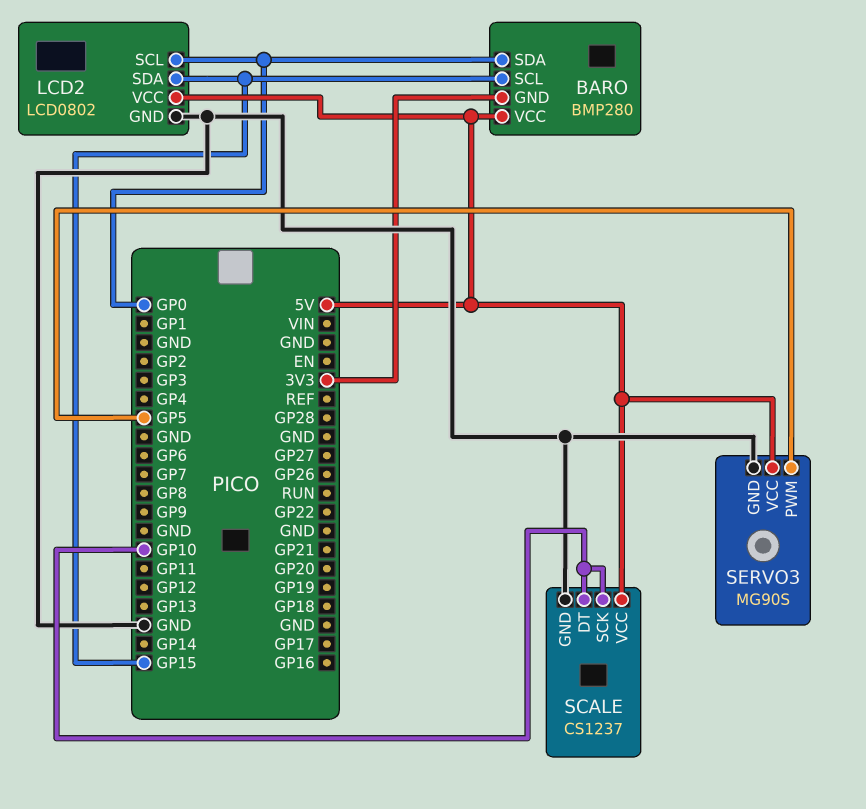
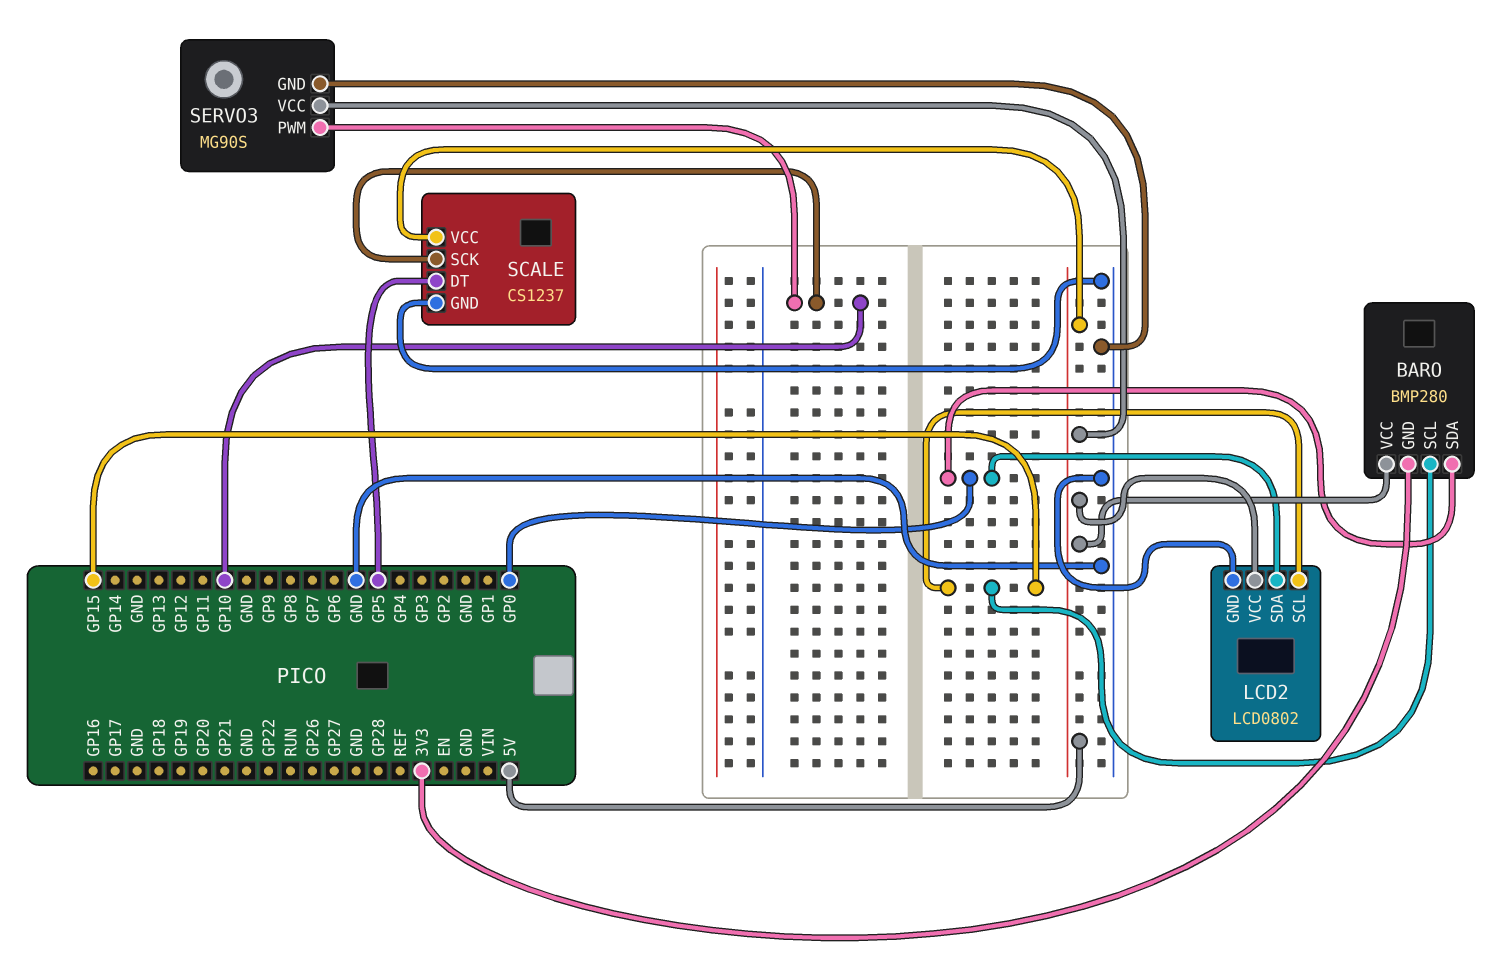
LCD2 pin SCL: GP0 -> GP15
LCD2 pin SDA: GP15 -> GP0
SCALE pin DT: GP10 -> GP5
SERVO3 pin PWM: GP5 -> GP10

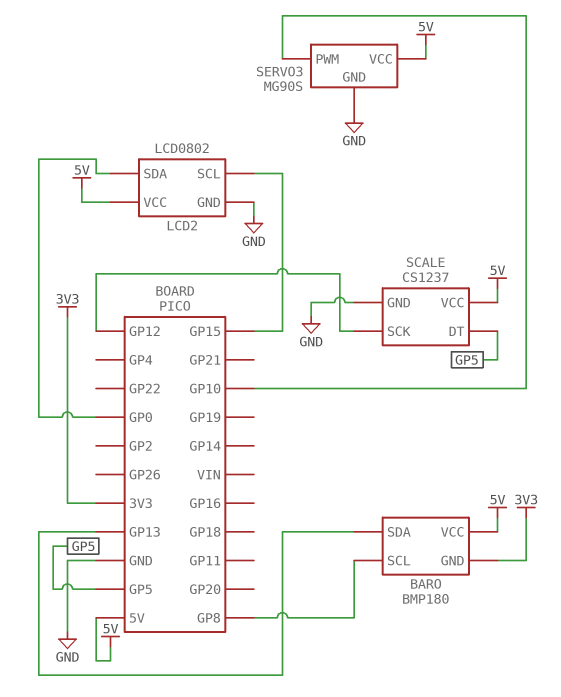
BARO: BMP280 -> BMP180
BARO pin SCL: GP15 -> GP8
BARO pin SDA: GP0 -> GP13
SCALE pin SCK: GP10 -> GP12

